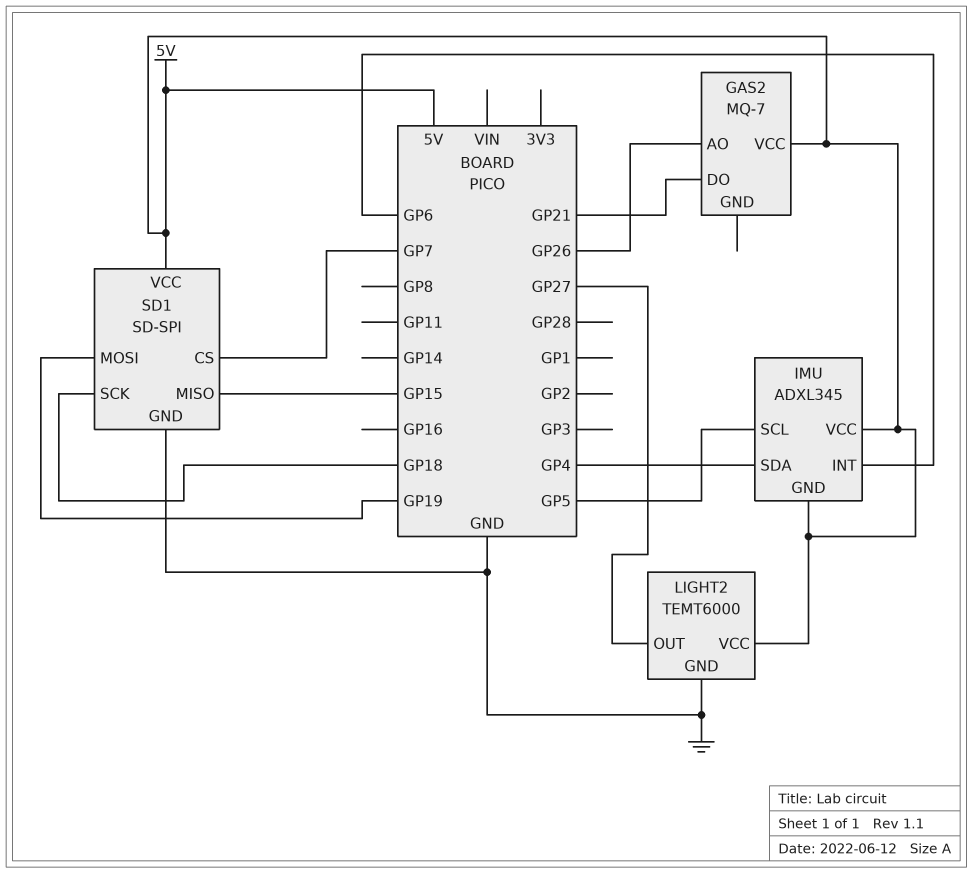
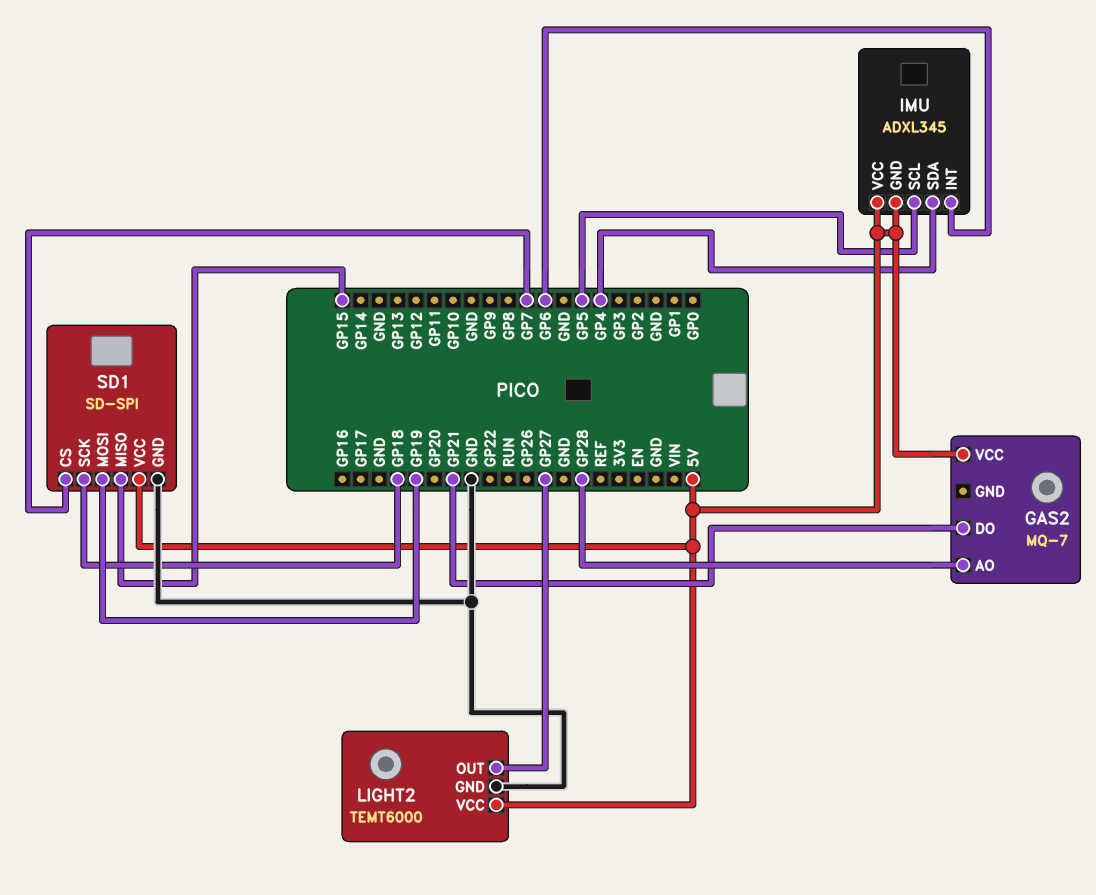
GAS2 pin AO: GP26 -> GP28

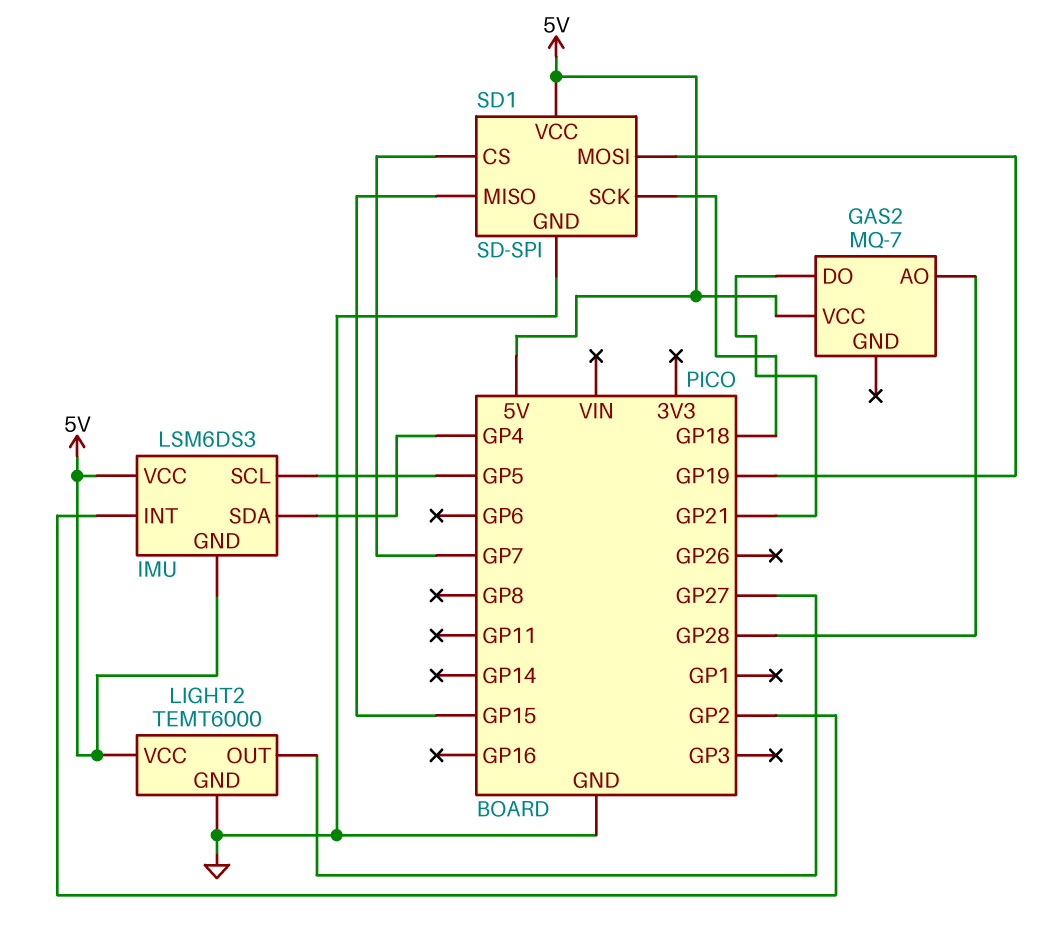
IMU: ADXL345 -> LSM6DS3
IMU pin INT: GP6 -> GP2

